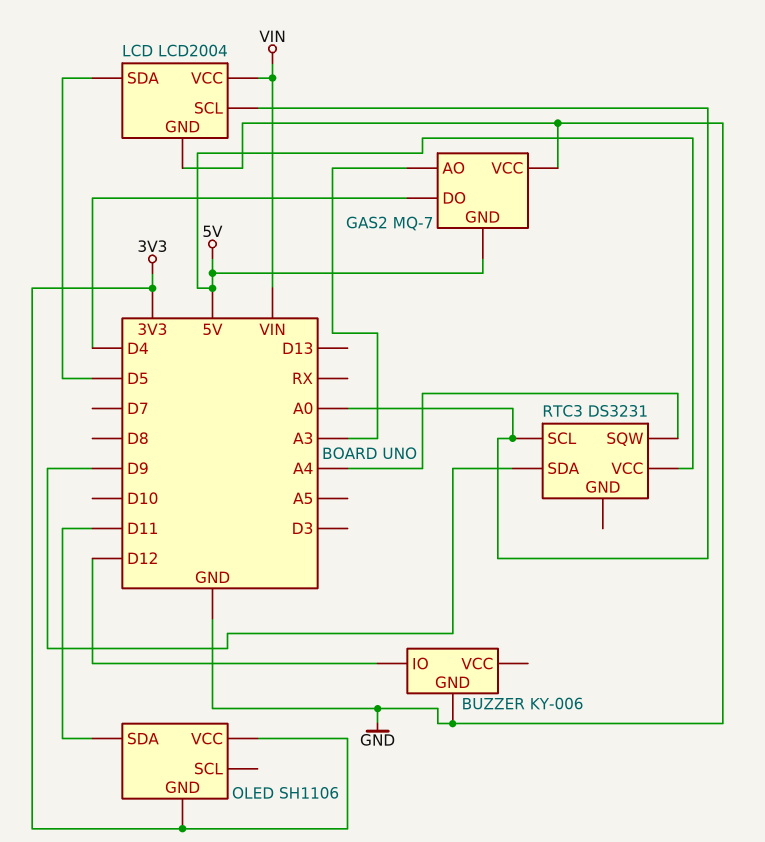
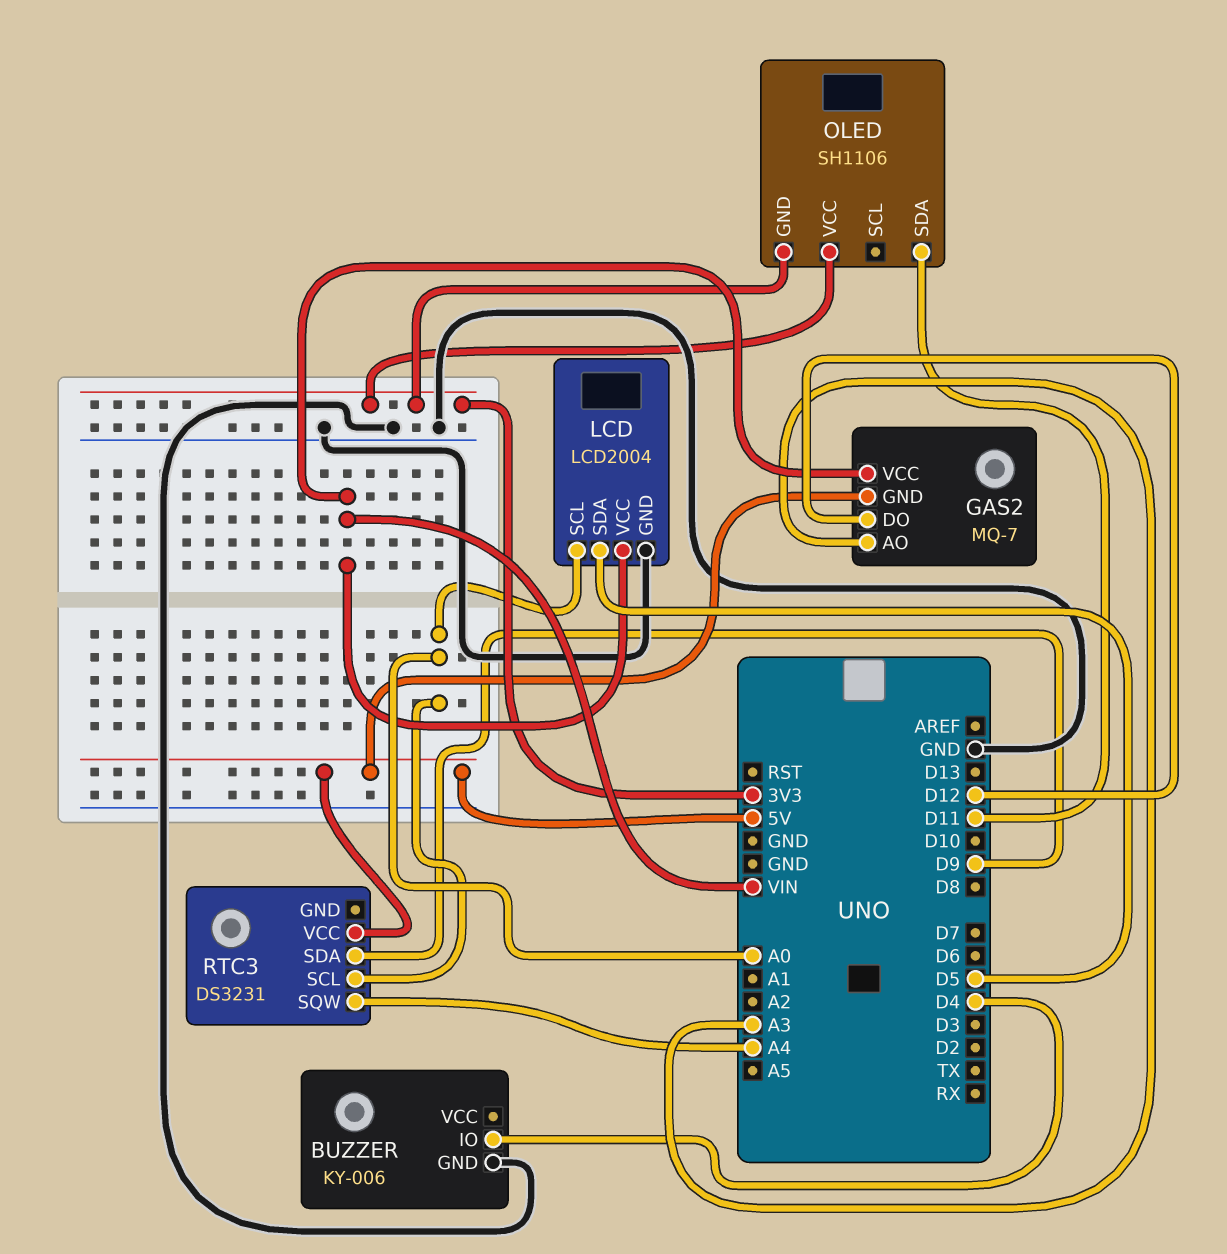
BUZZER pin IO: D12 -> D4
GAS2 pin DO: D4 -> D12
GAS2 pin VCC: GND -> VIN

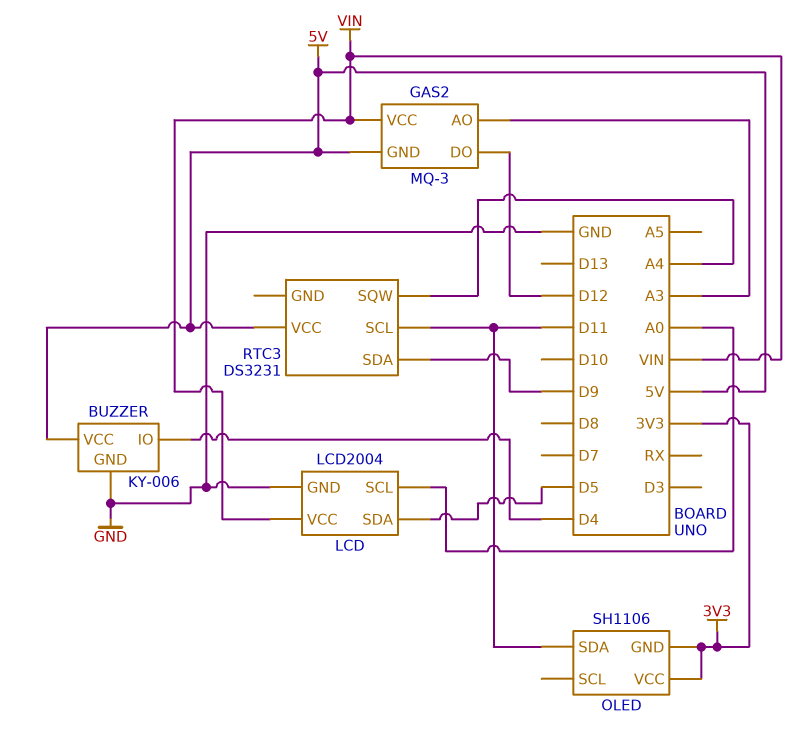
BUZZER pin VCC: none -> 5V
GAS2: MQ-7 -> MQ-3
RTC3 pin SCL: A0 -> D11

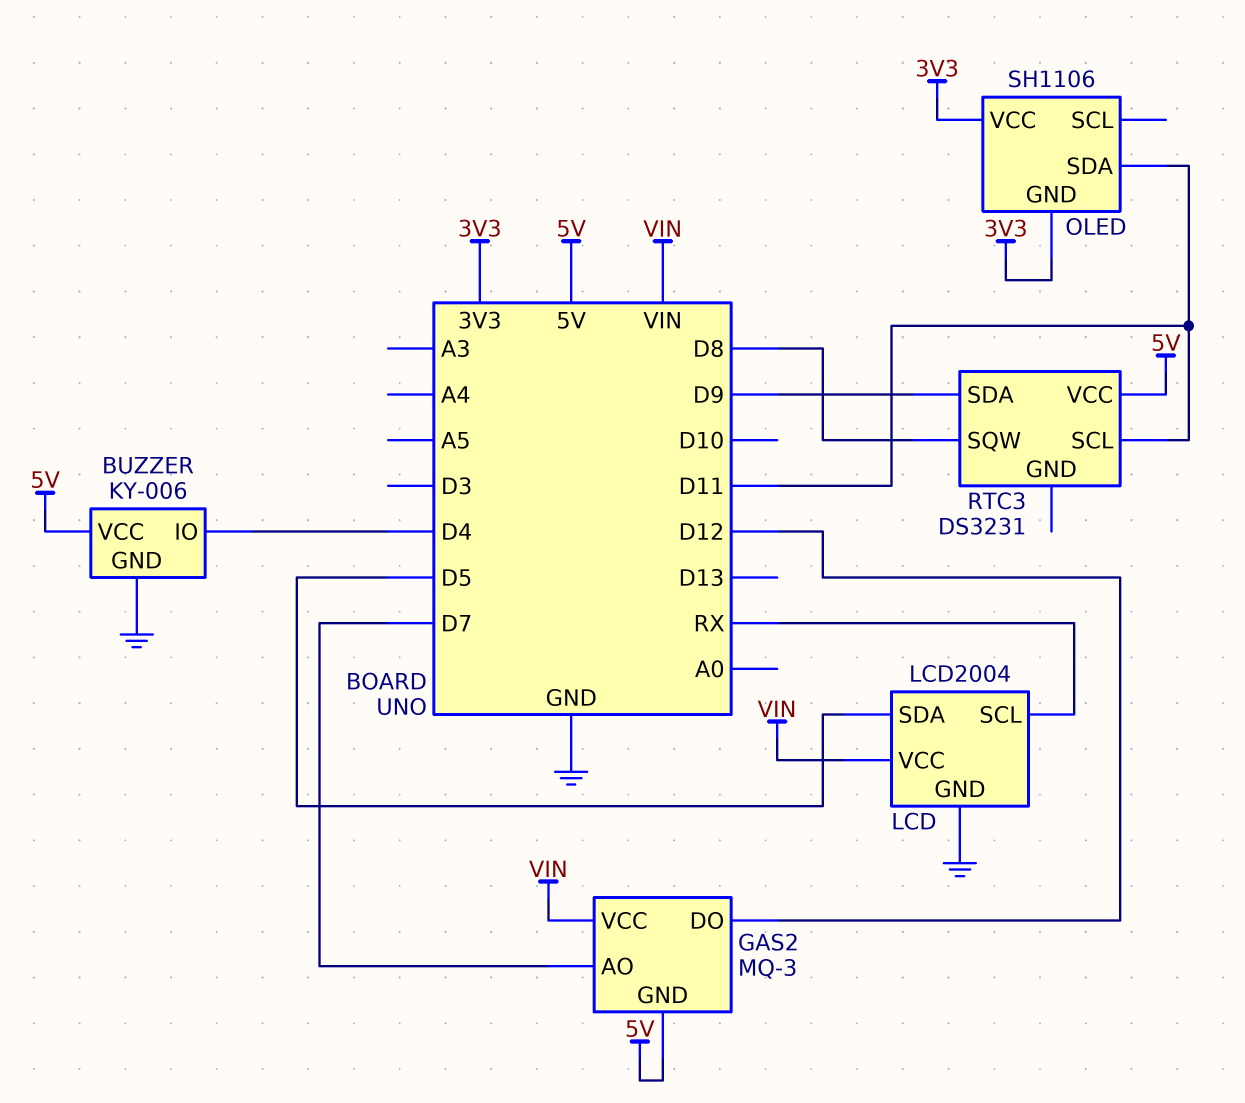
GAS2 pin AO: A3 -> D7
LCD pin SCL: A0 -> RX
RTC3 pin SQW: A4 -> D8

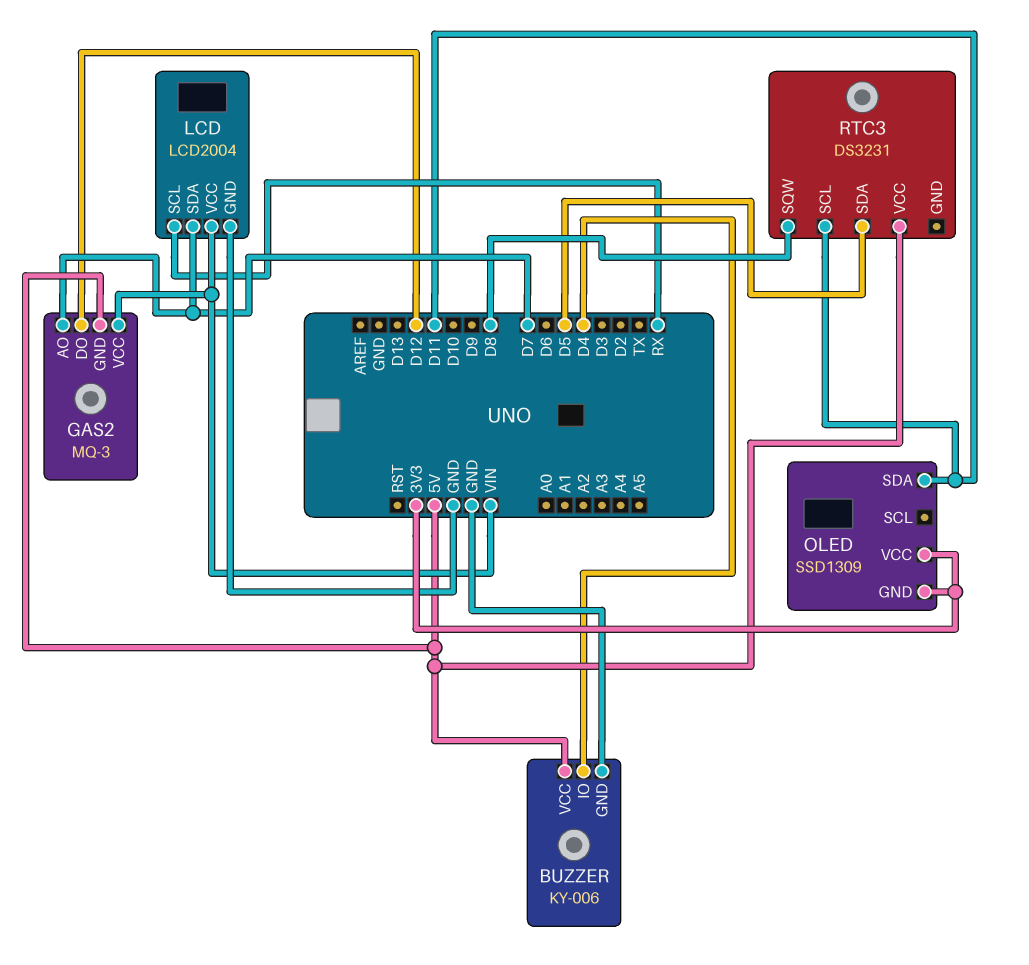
LCD pin SDA: D5 -> D7
OLED: SH1106 -> SSD1309
RTC3 pin SDA: D9 -> D5

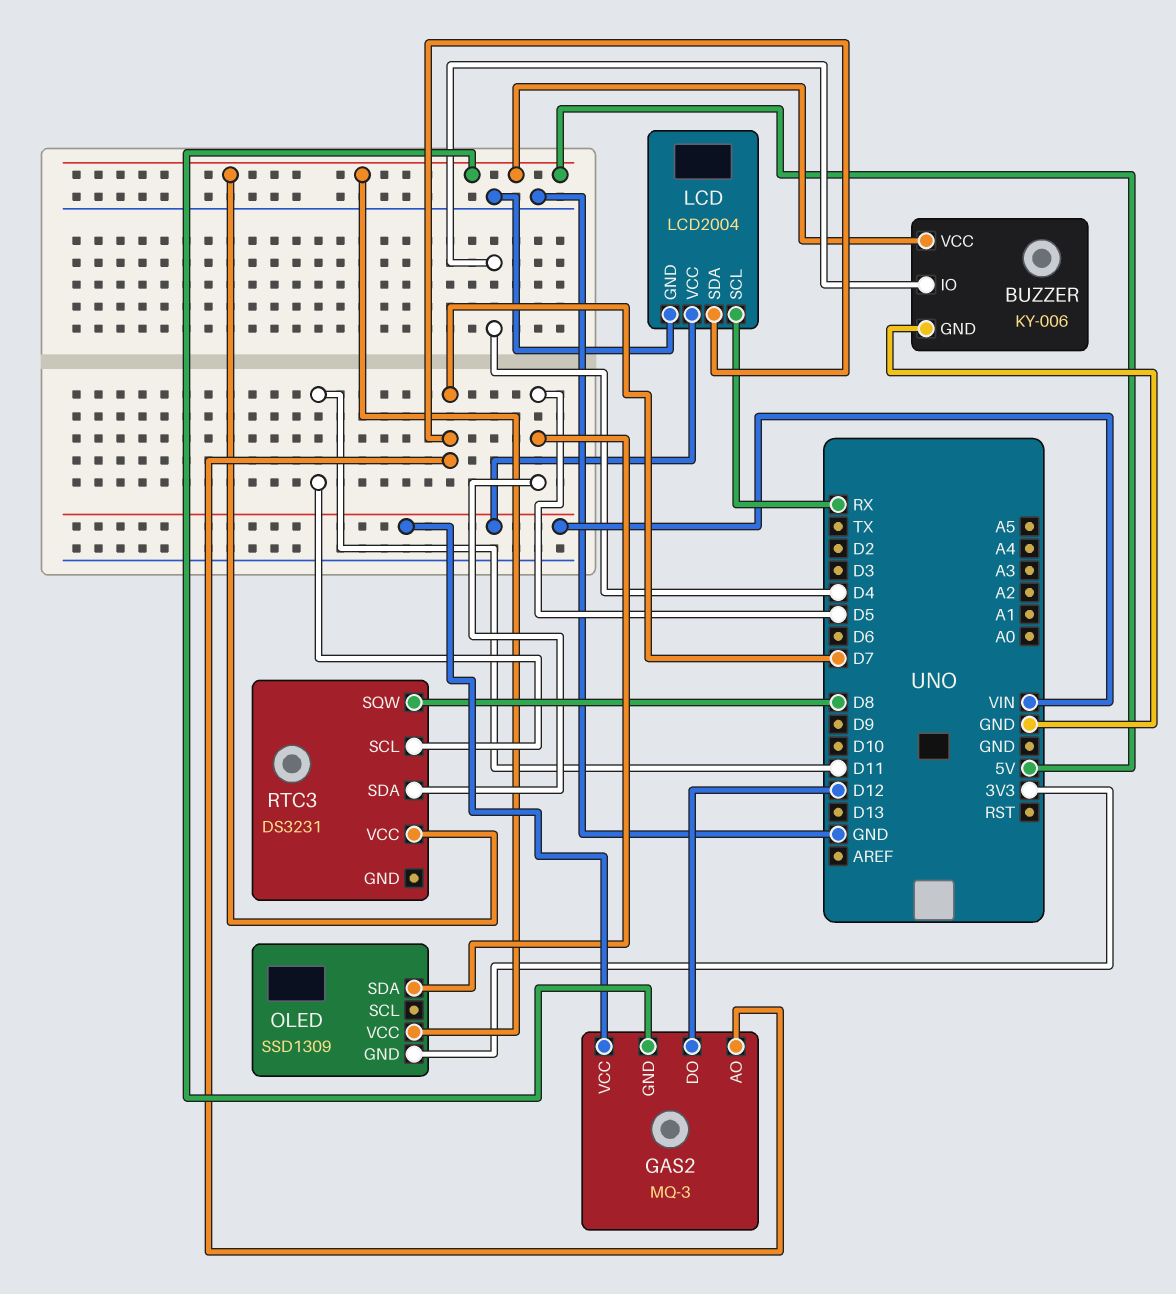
OLED pin SDA: D11 -> D5
OLED pin VCC: 3V3 -> 5V

